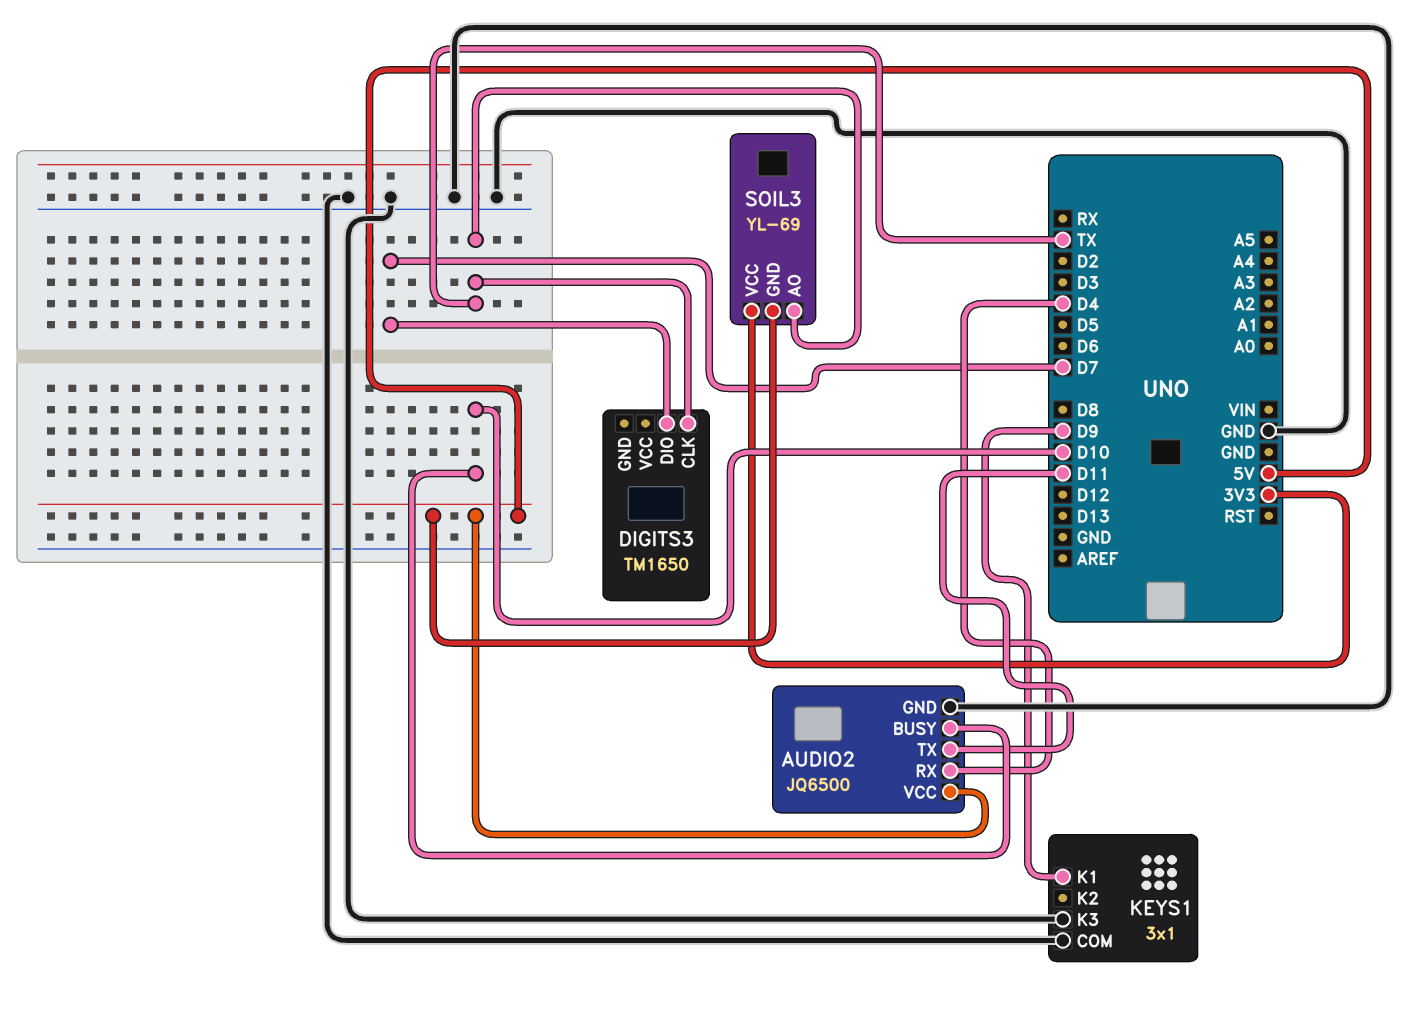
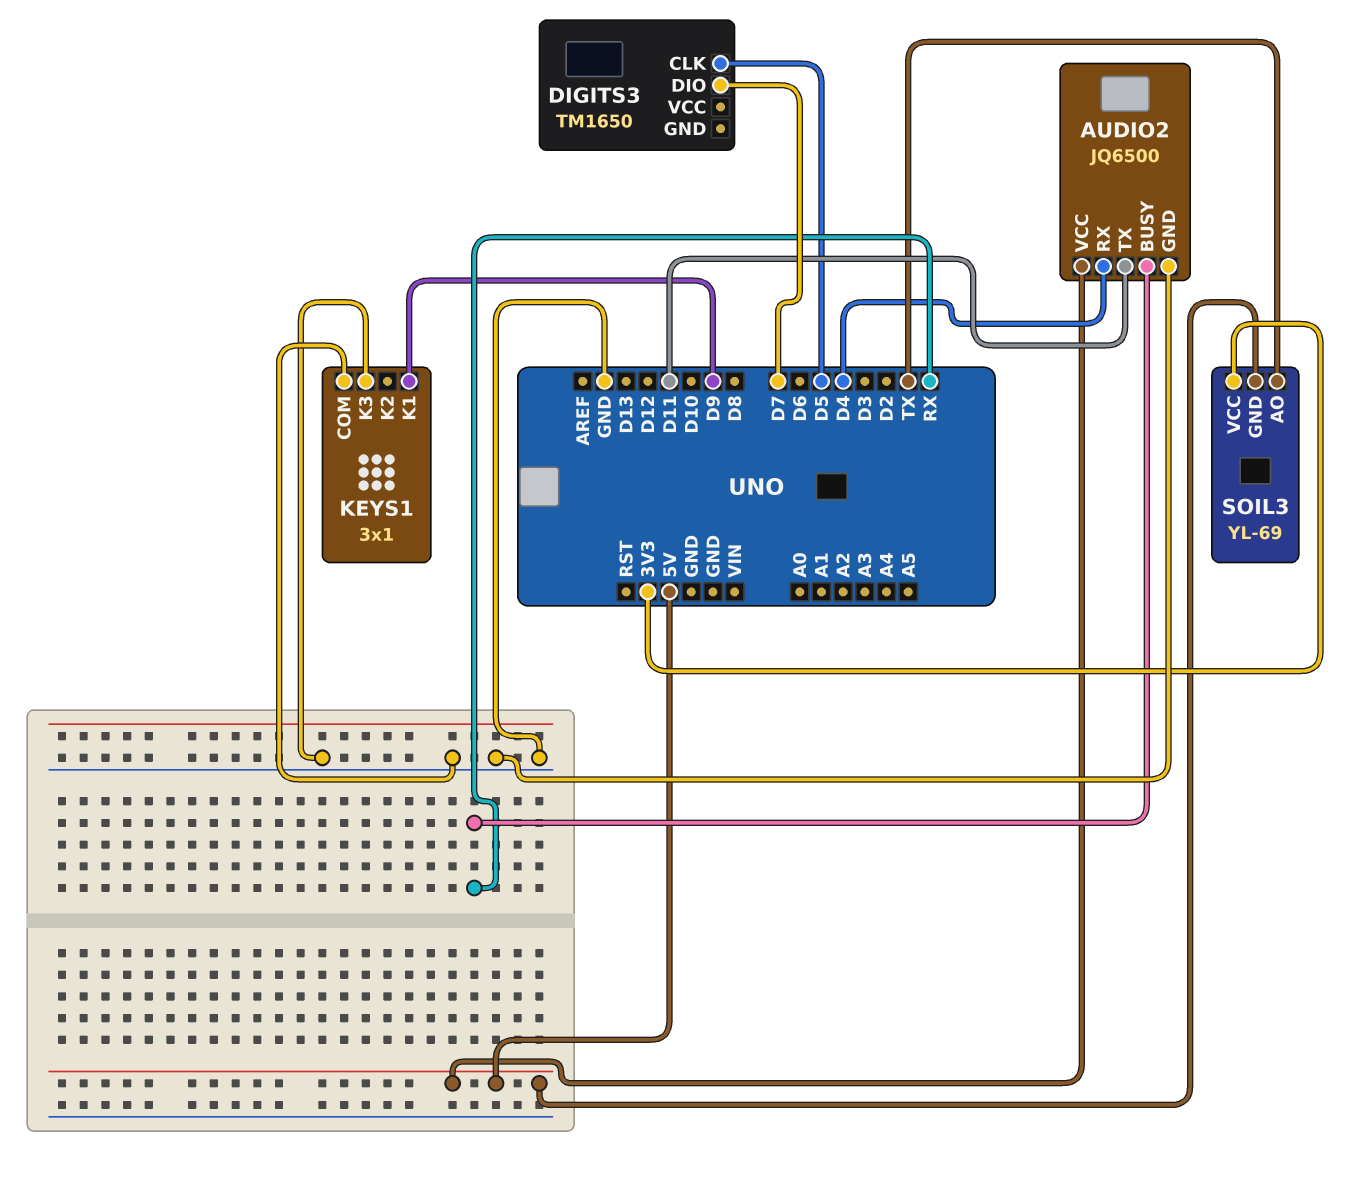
AUDIO2 pin BUSY: D10 -> RX
DIGITS3 pin CLK: TX -> D5

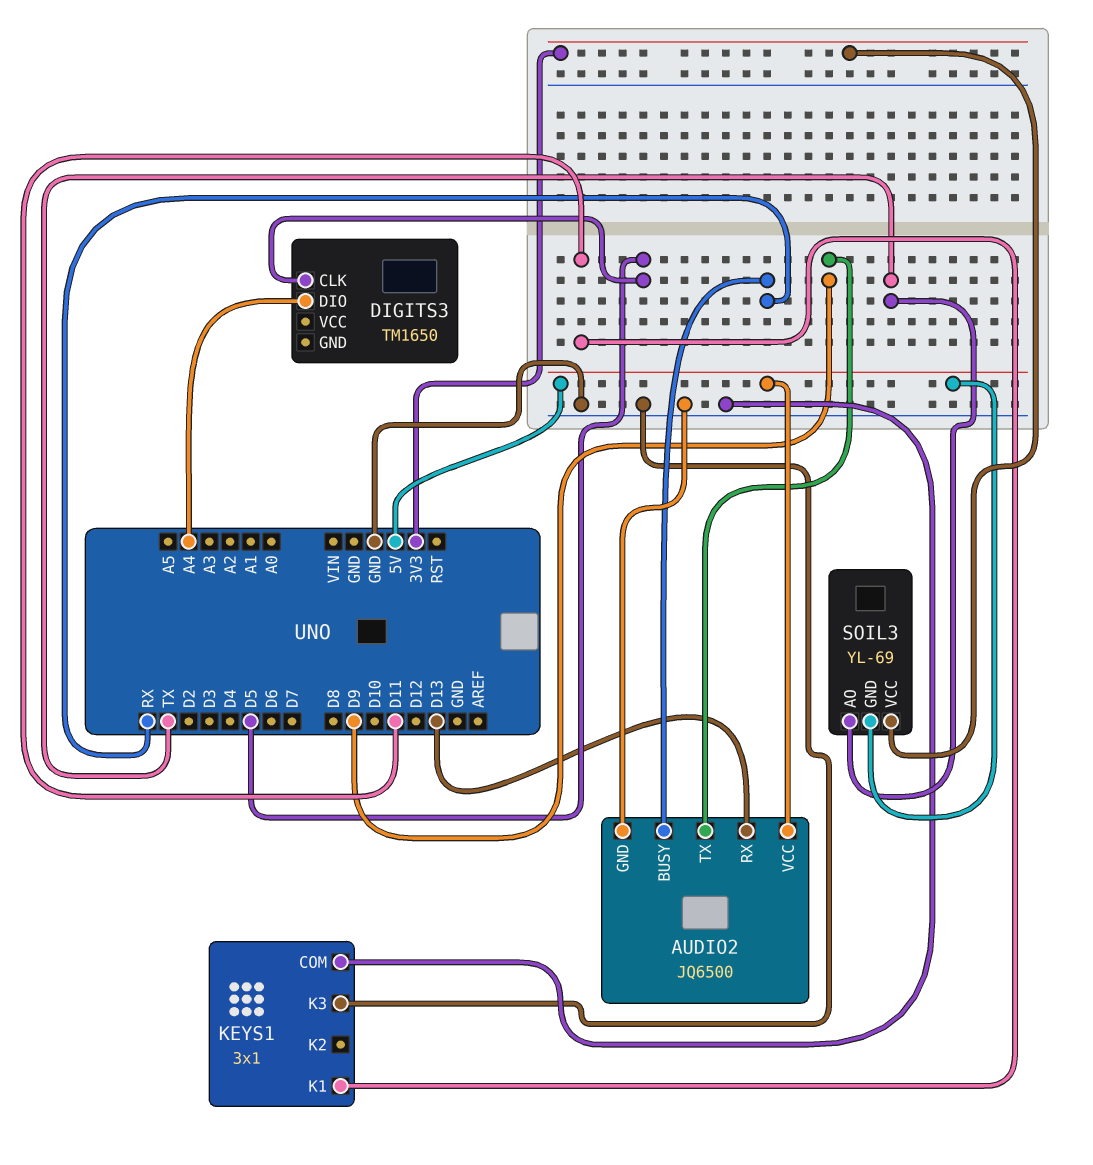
AUDIO2 pin RX: D4 -> D13
AUDIO2 pin TX: D11 -> D9
DIGITS3 pin DIO: D7 -> A4
KEYS1 pin K1: D9 -> D11

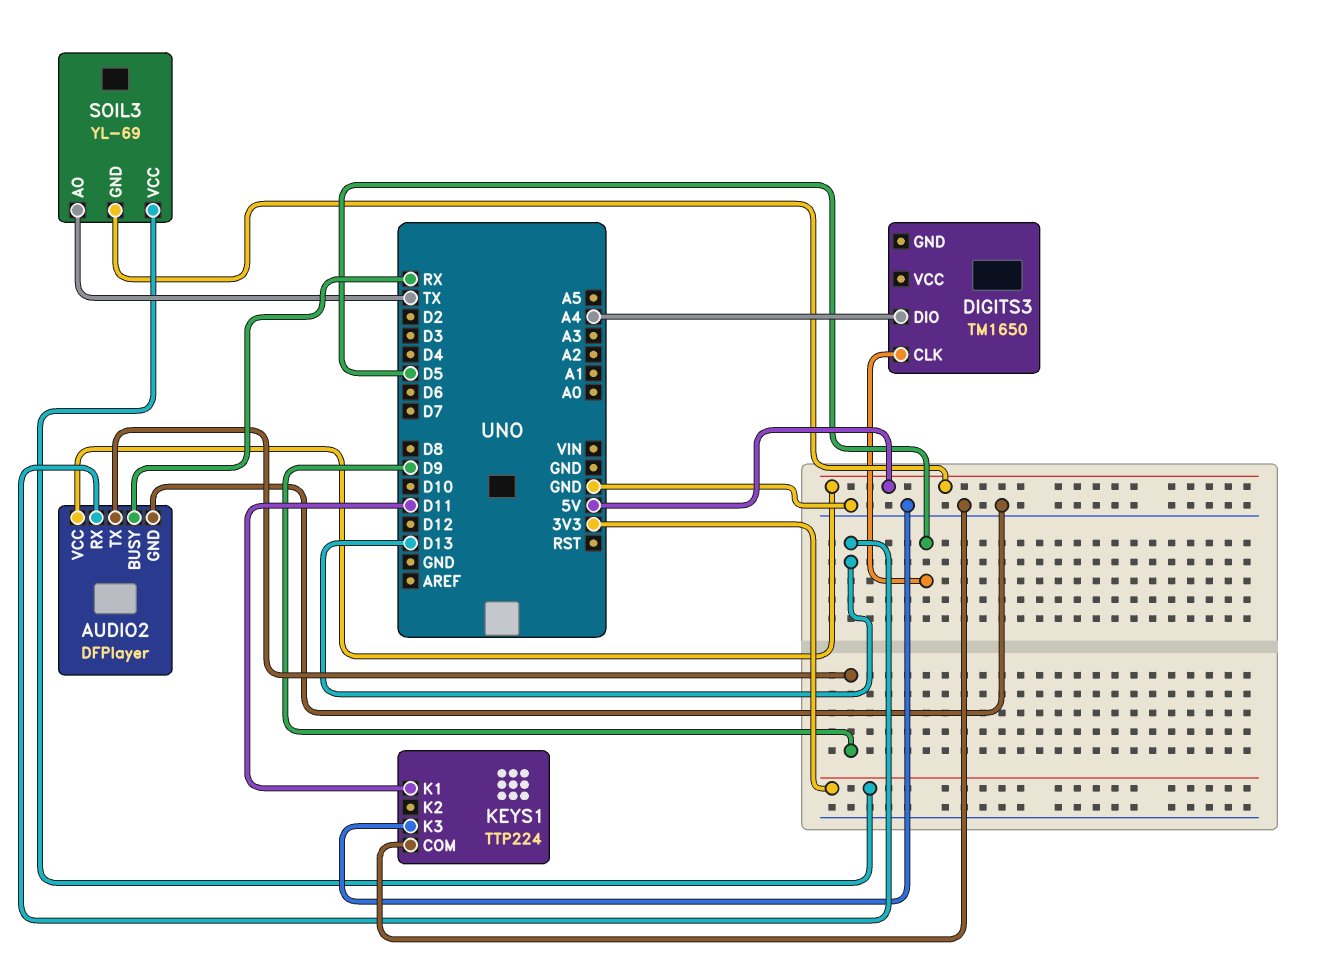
AUDIO2: JQ6500 -> DFPlayer
KEYS1: 3x1 -> TTP224

